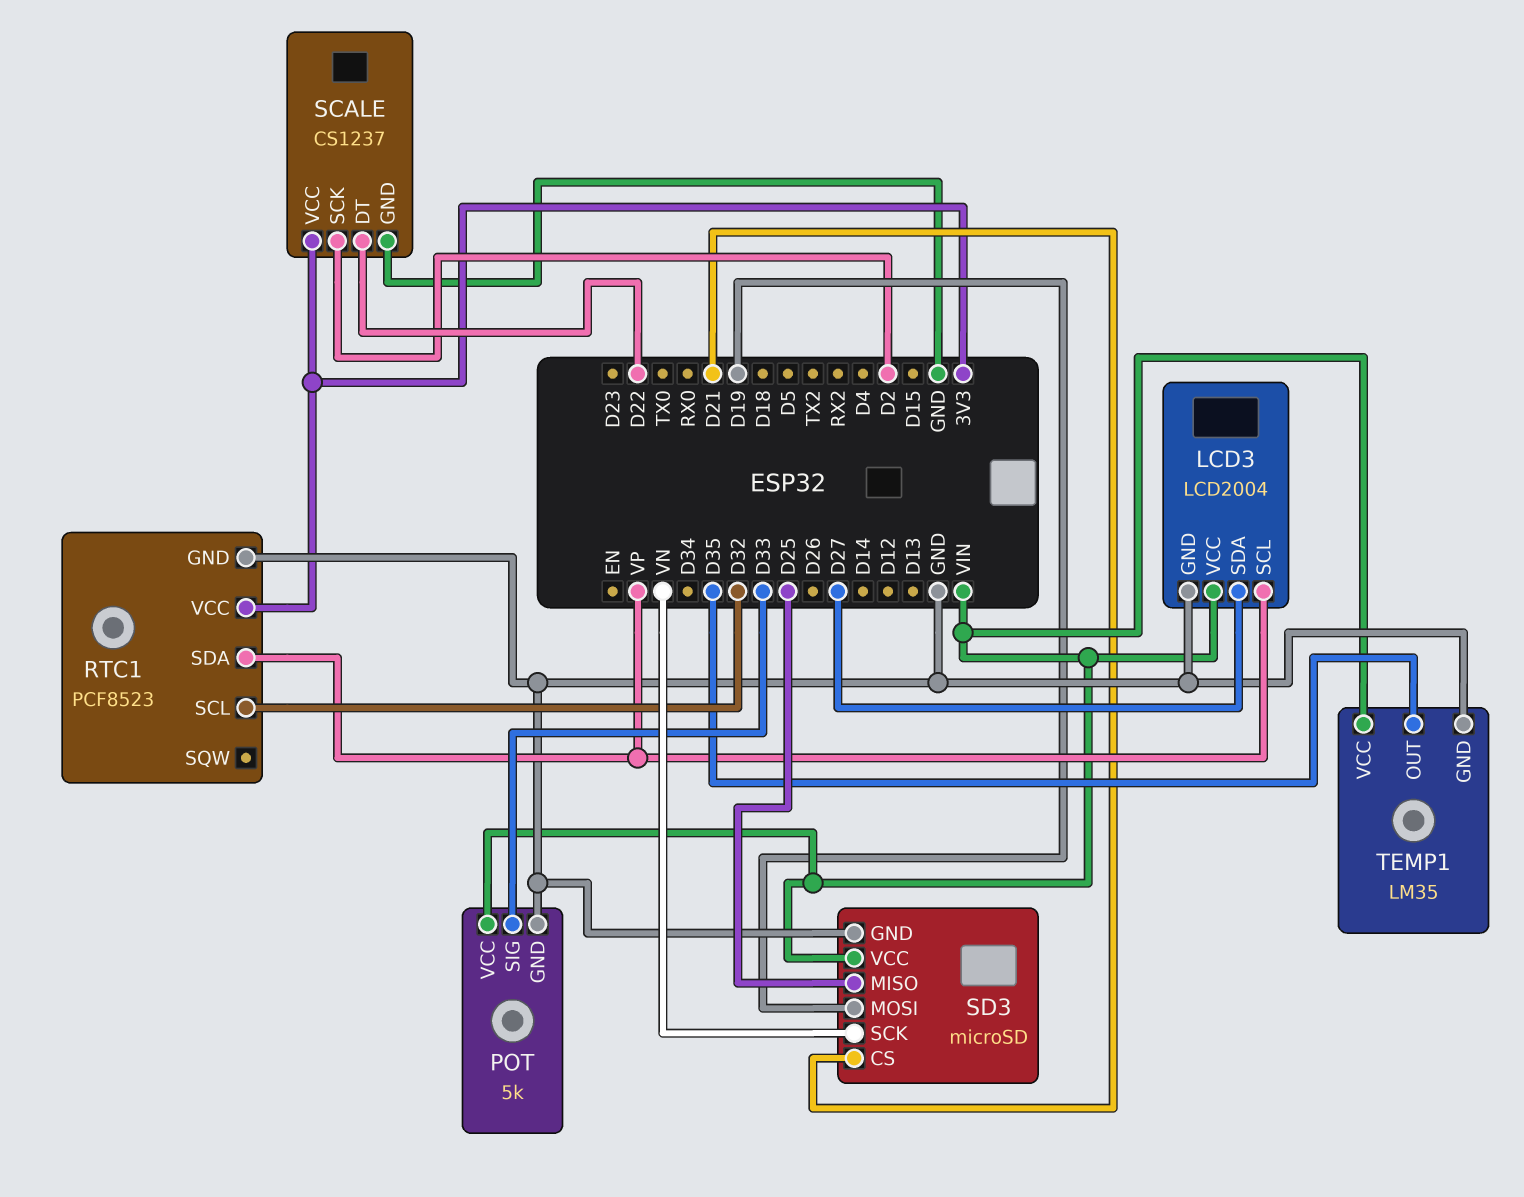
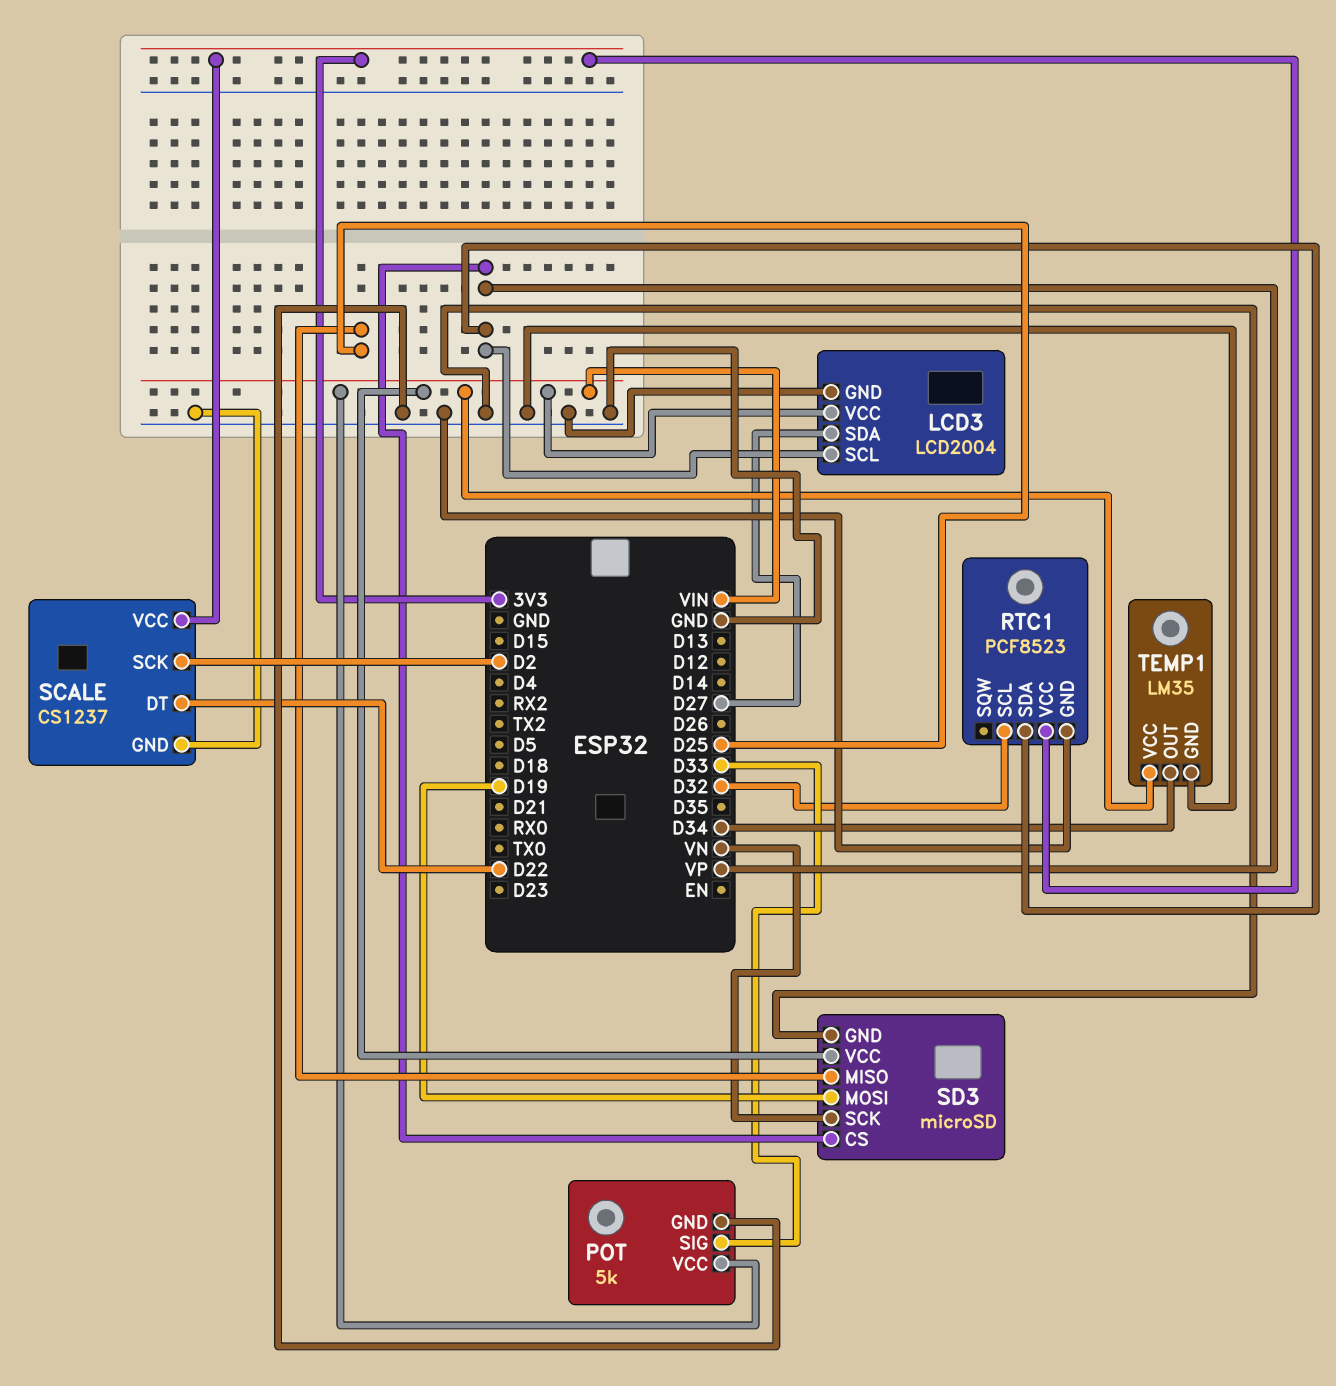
SD3 pin CS: D21 -> VP
TEMP1 pin OUT: D35 -> D34

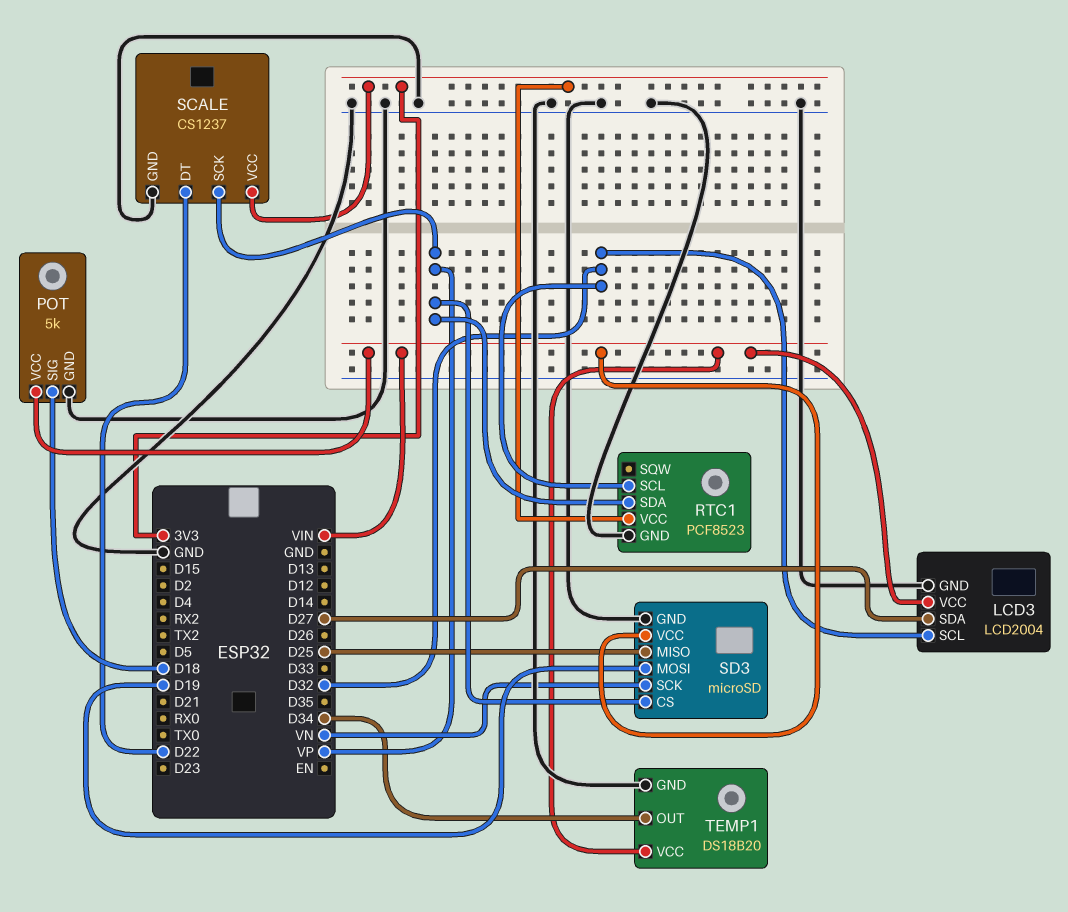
LCD3 pin SCL: VP -> D32
POT pin SIG: D33 -> D18
SCALE pin SCK: D2 -> VP
TEMP1: LM35 -> DS18B20

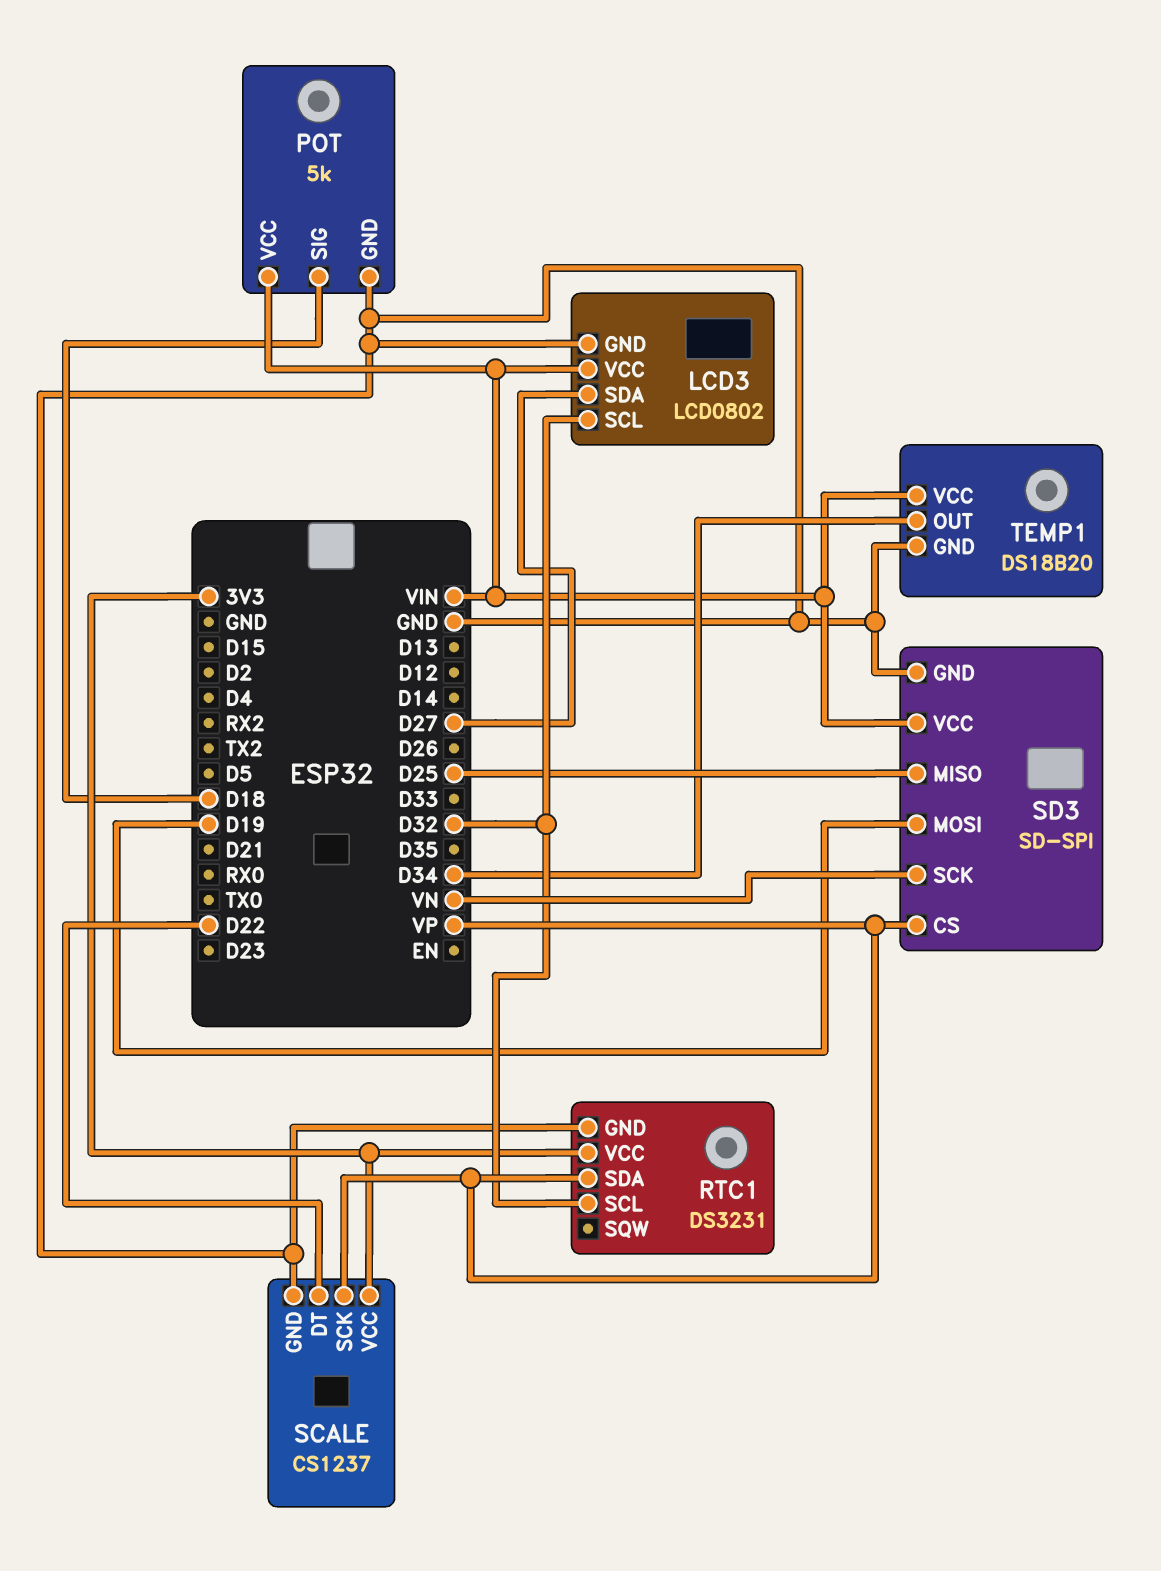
LCD3: LCD2004 -> LCD0802
RTC1: PCF8523 -> DS3231
SD3: microSD -> SD-SPI

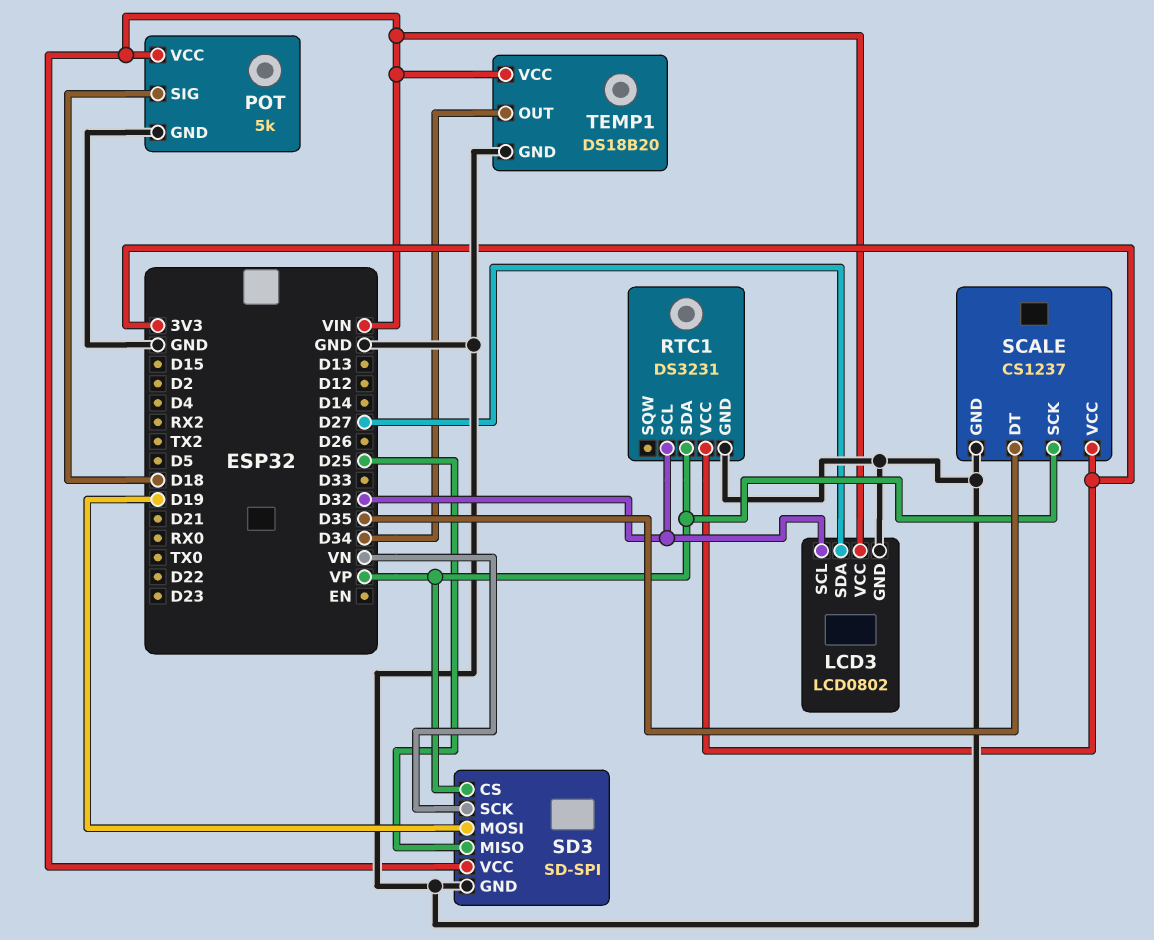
SCALE pin DT: D22 -> D35

